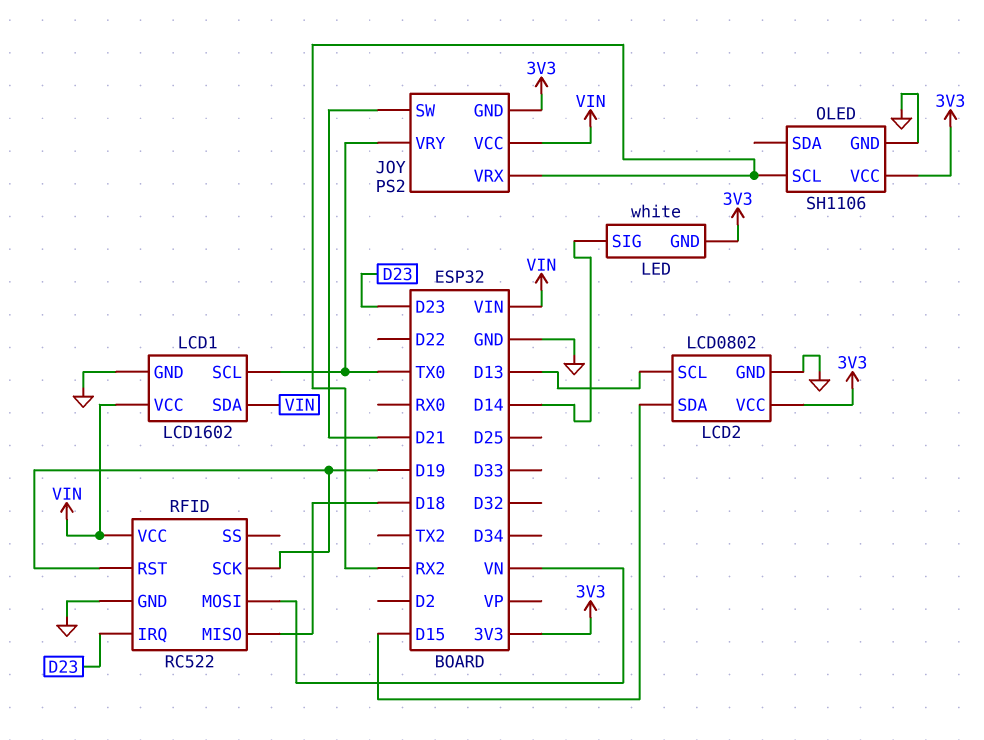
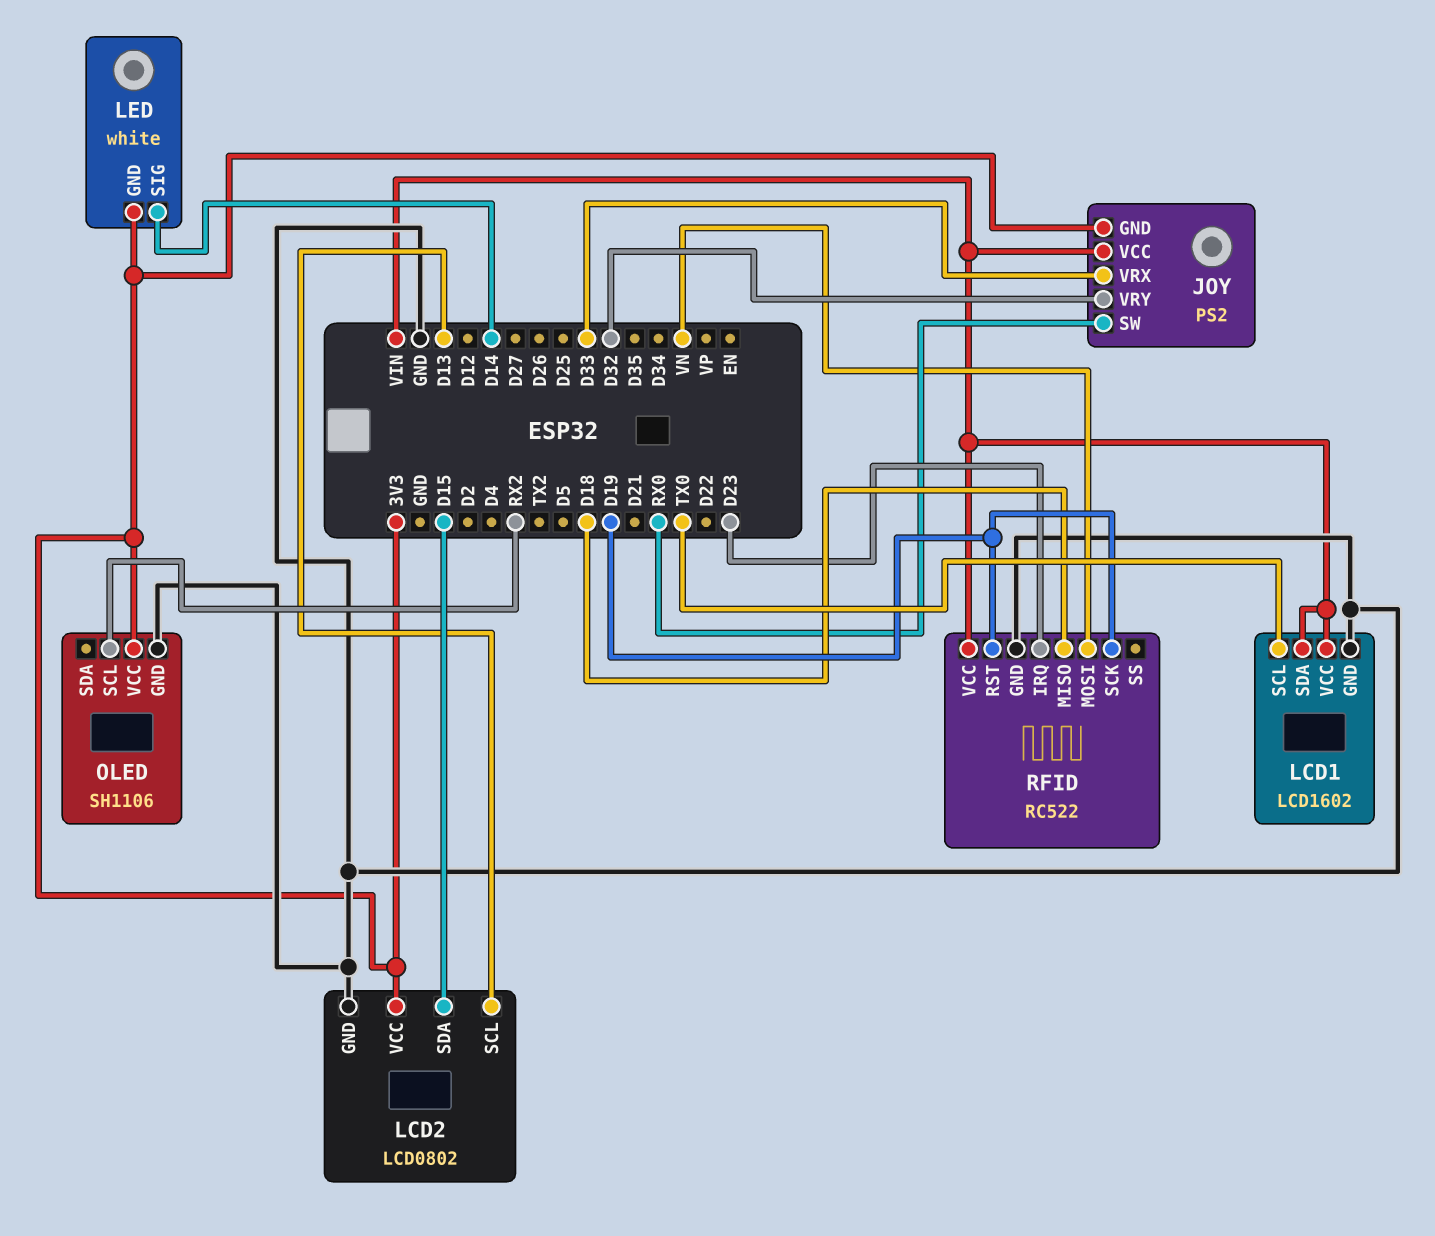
JOY pin SW: D21 -> RX0
JOY pin VRX: RX2 -> D33
JOY pin VRY: TX0 -> D32

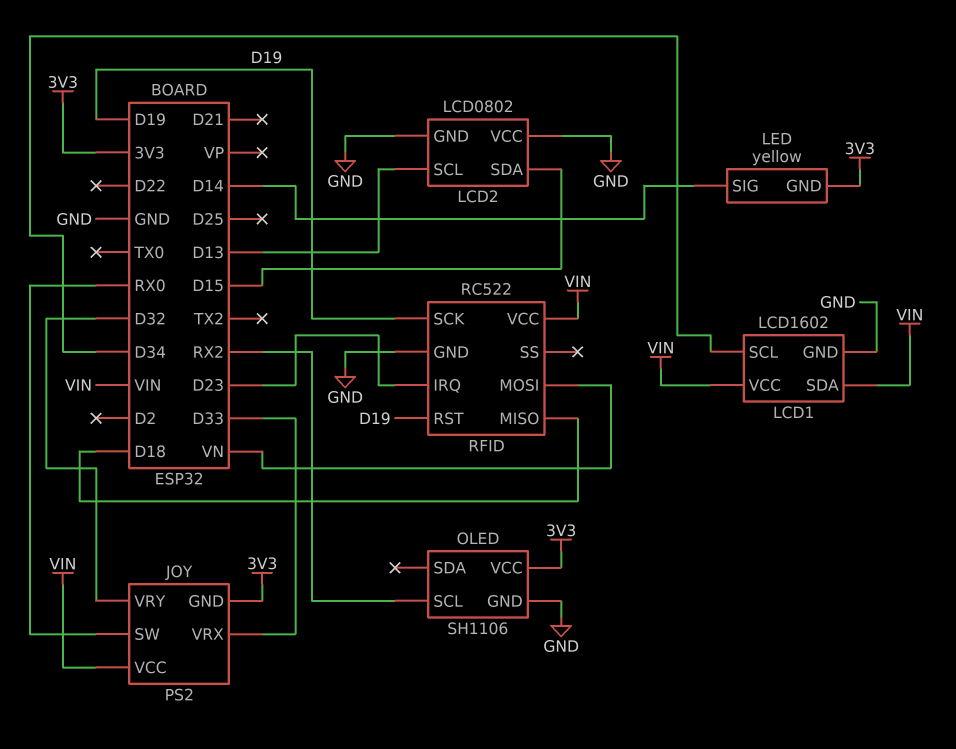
LCD1 pin SCL: TX0 -> D34
LCD2 pin VCC: 3V3 -> GND
LED: white -> yellow

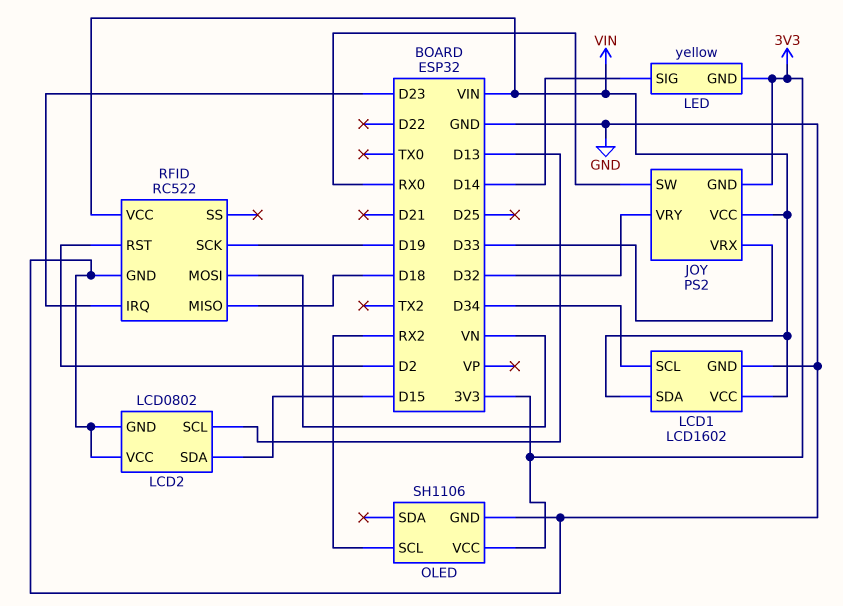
RFID pin RST: D19 -> D2

